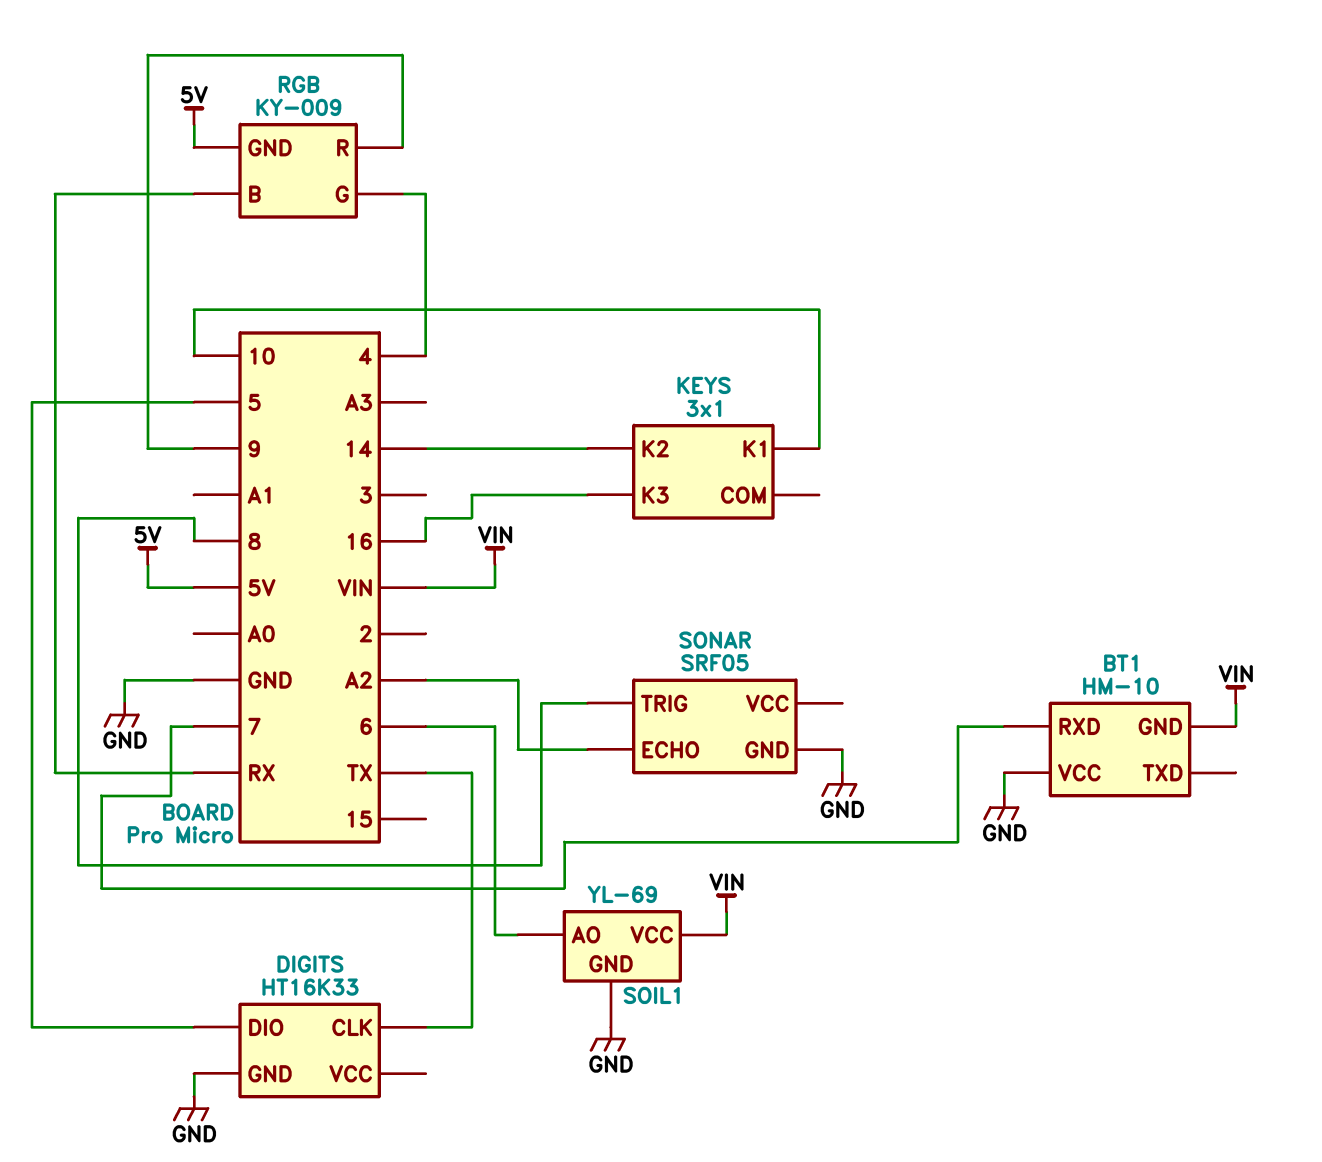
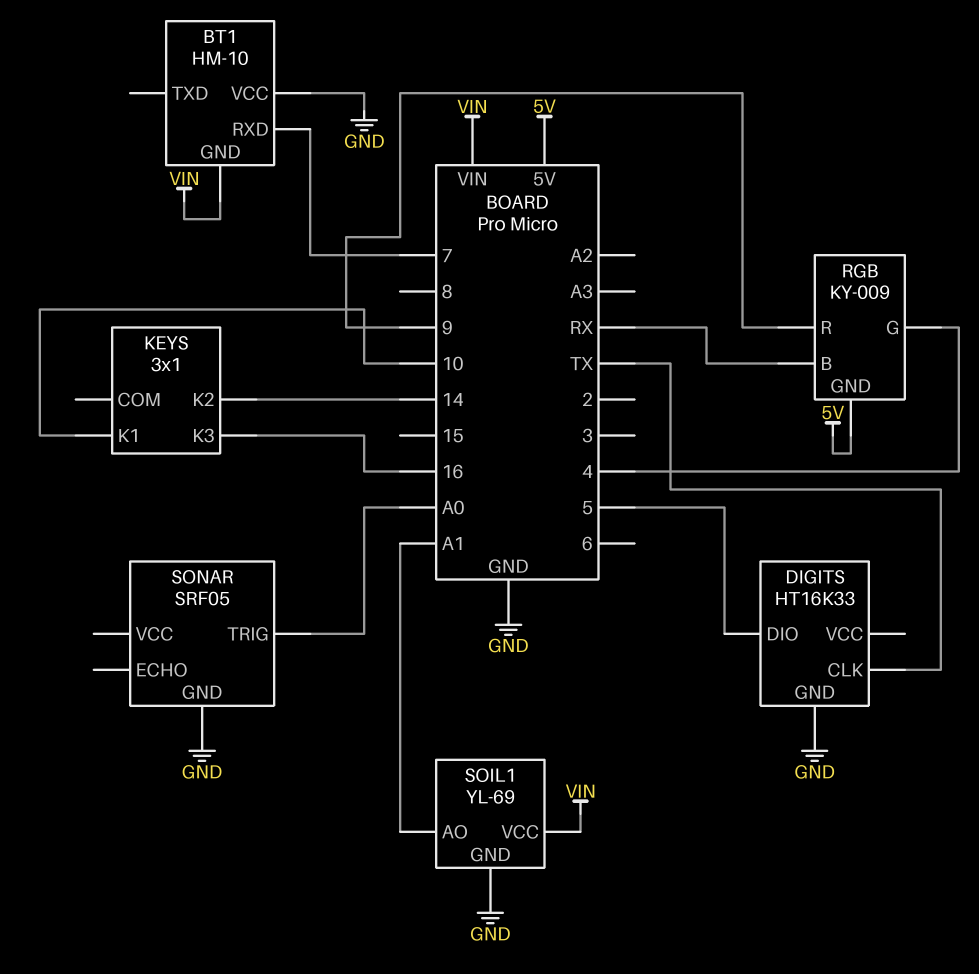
SOIL1 pin AO: 6 -> A1
SONAR pin ECHO: A2 -> none
SONAR pin TRIG: 8 -> A0

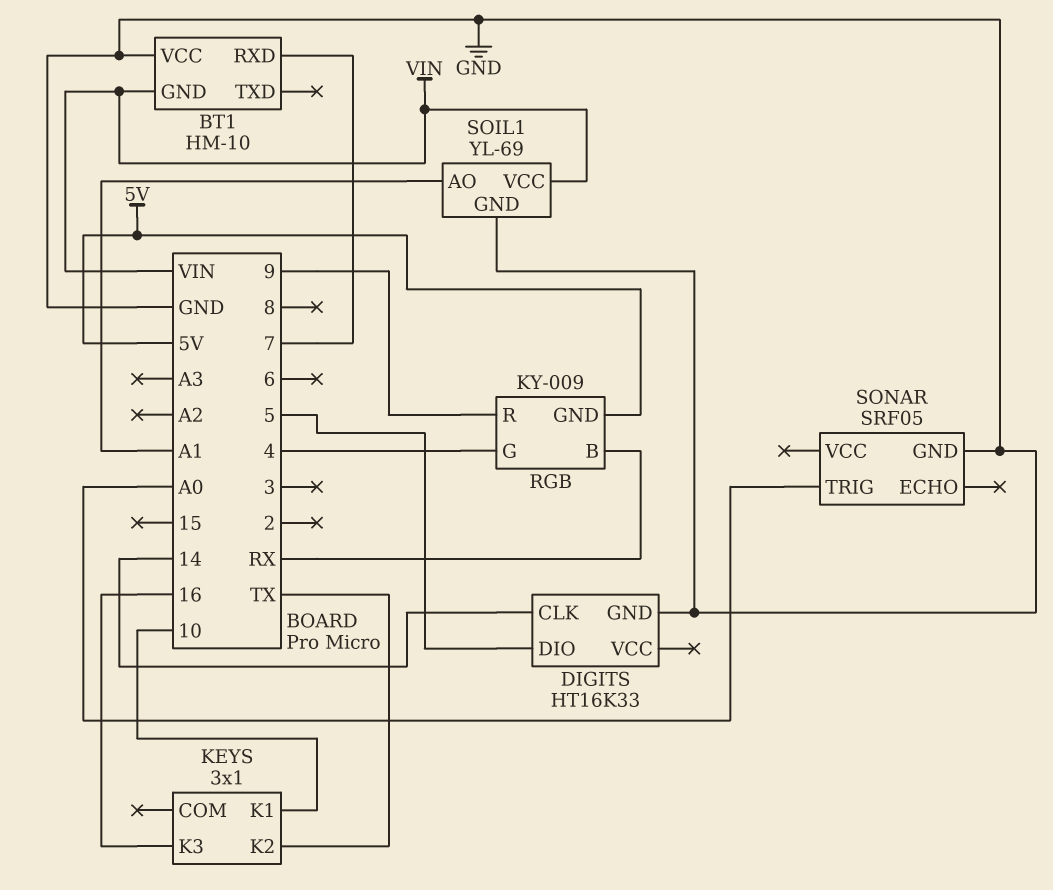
DIGITS pin CLK: TX -> 14
KEYS pin K2: 14 -> TX

